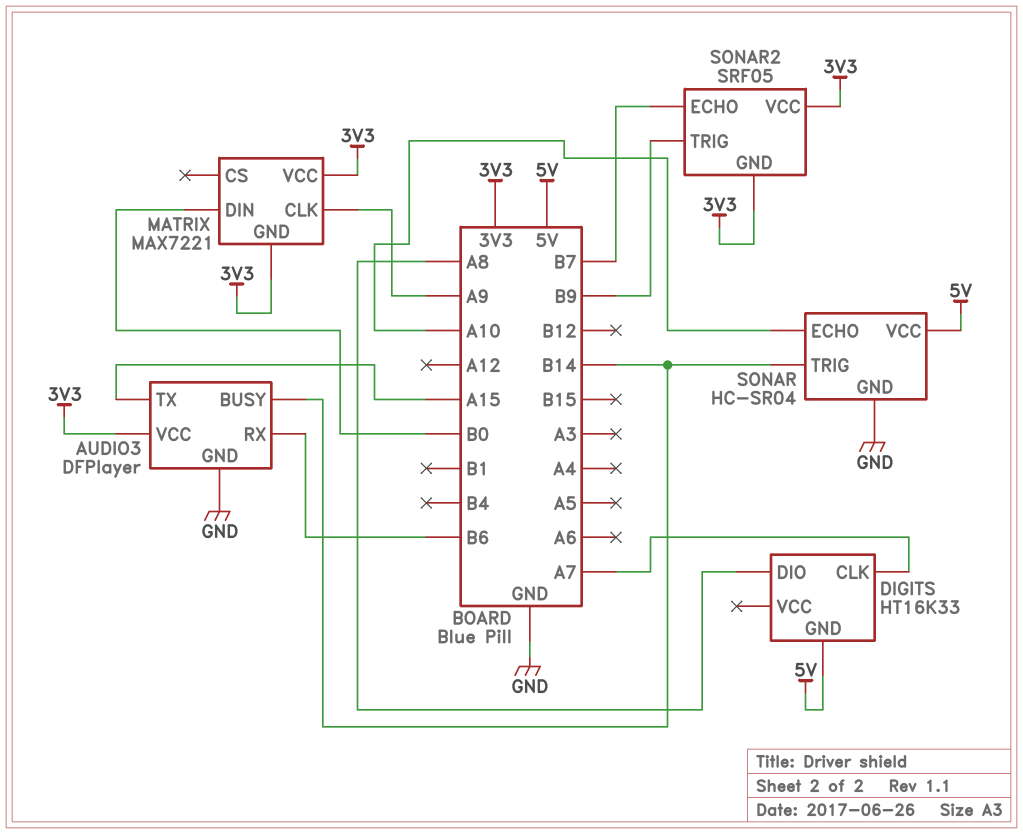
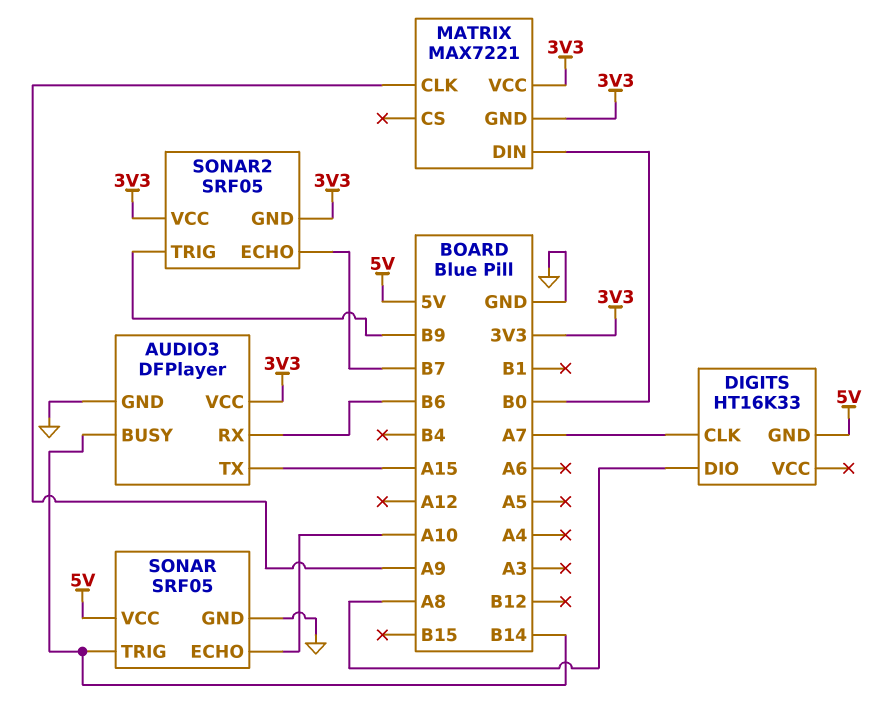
SONAR: HC-SR04 -> SRF05

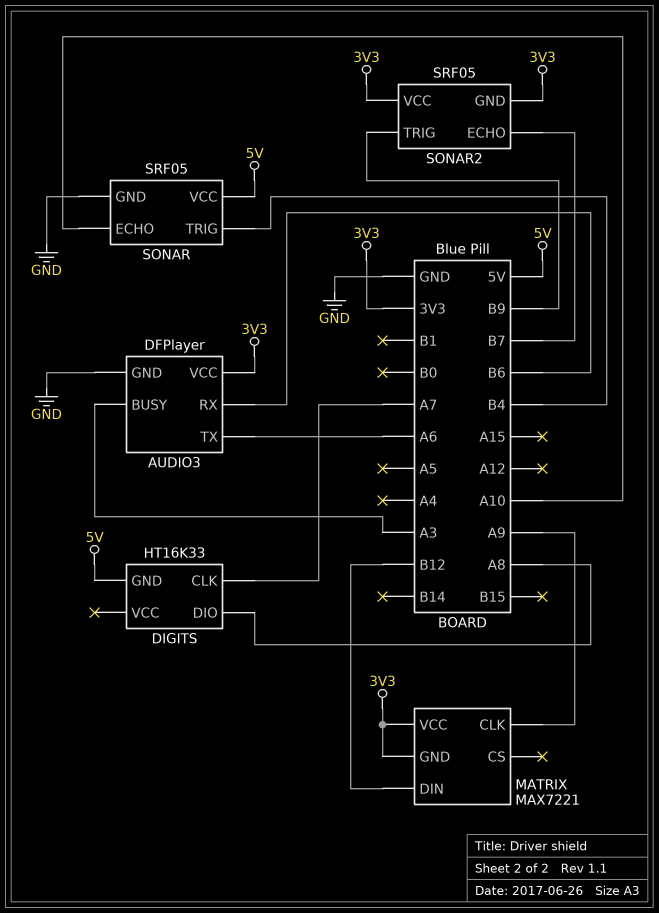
AUDIO3 pin BUSY: B14 -> A3
AUDIO3 pin TX: A15 -> A6
MATRIX pin DIN: B0 -> B12
SONAR pin TRIG: B14 -> B4

